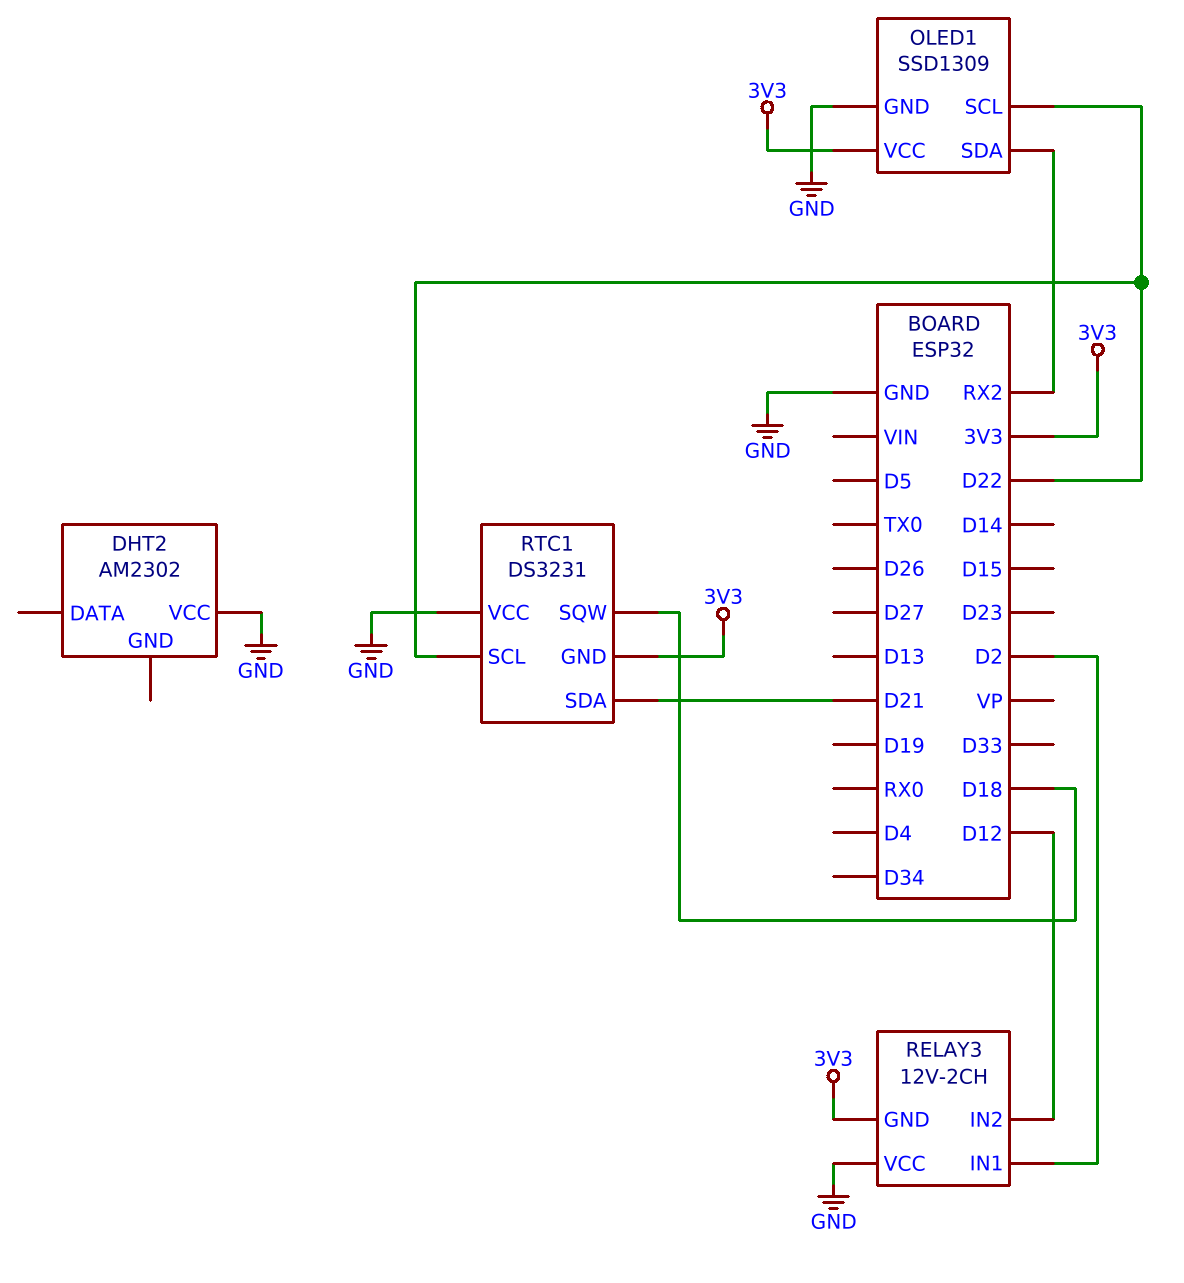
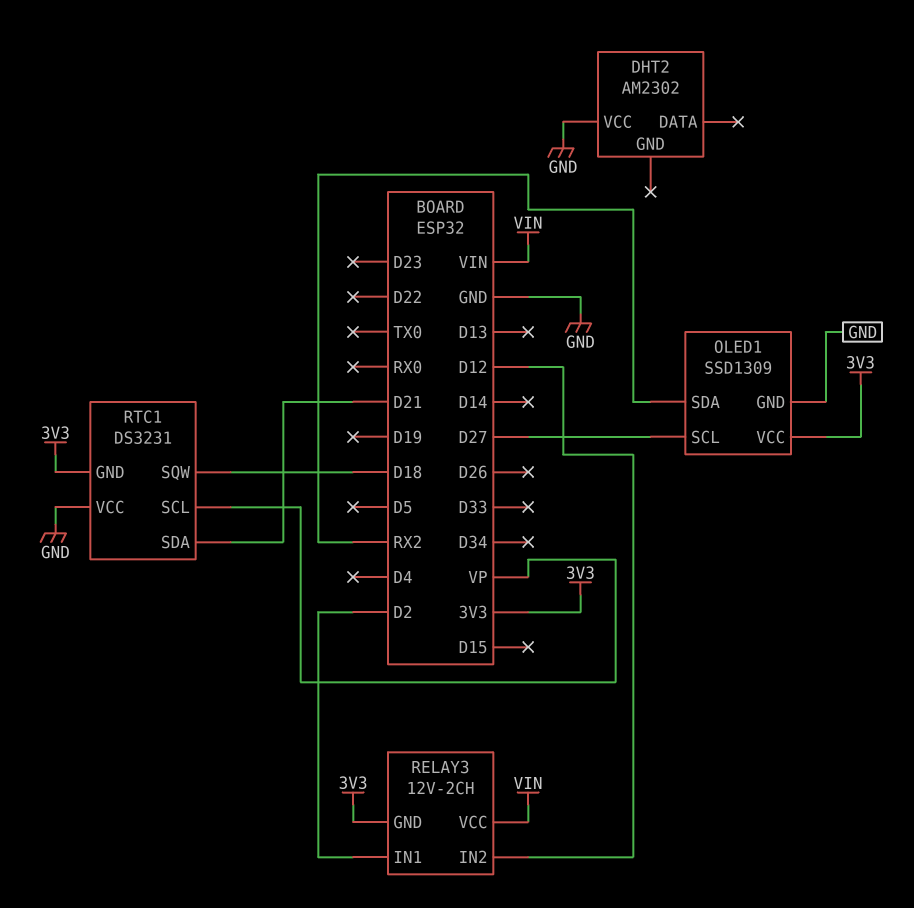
OLED1 pin SCL: D22 -> D27
RELAY3 pin VCC: GND -> VIN
RTC1 pin SCL: D22 -> VP

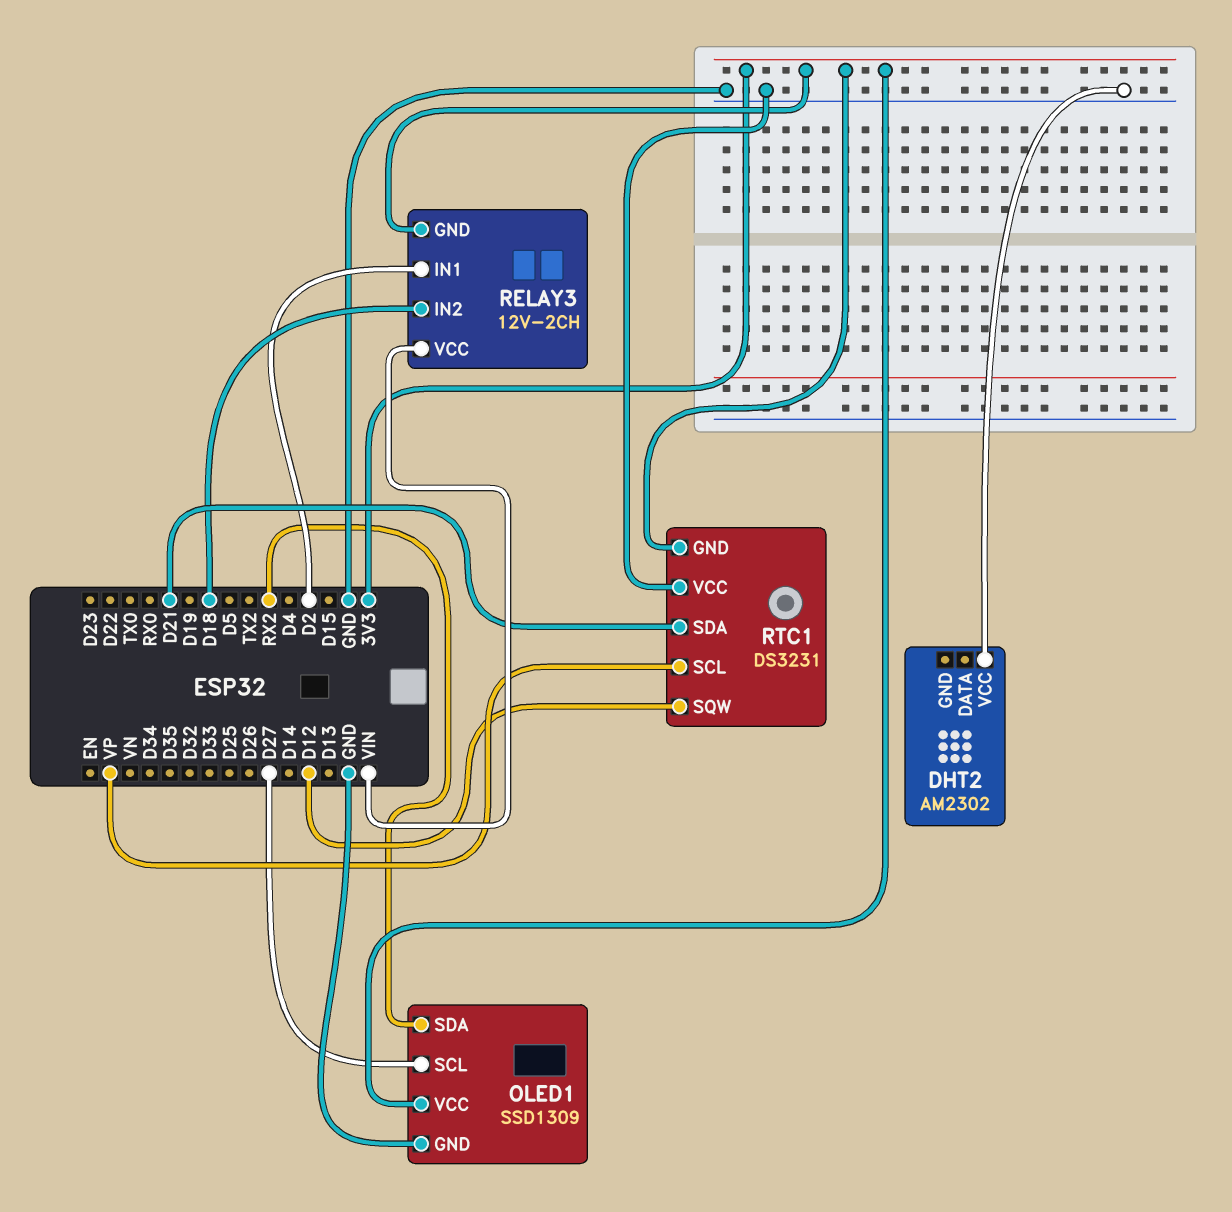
RELAY3 pin IN2: D12 -> D18
RTC1 pin SQW: D18 -> D12

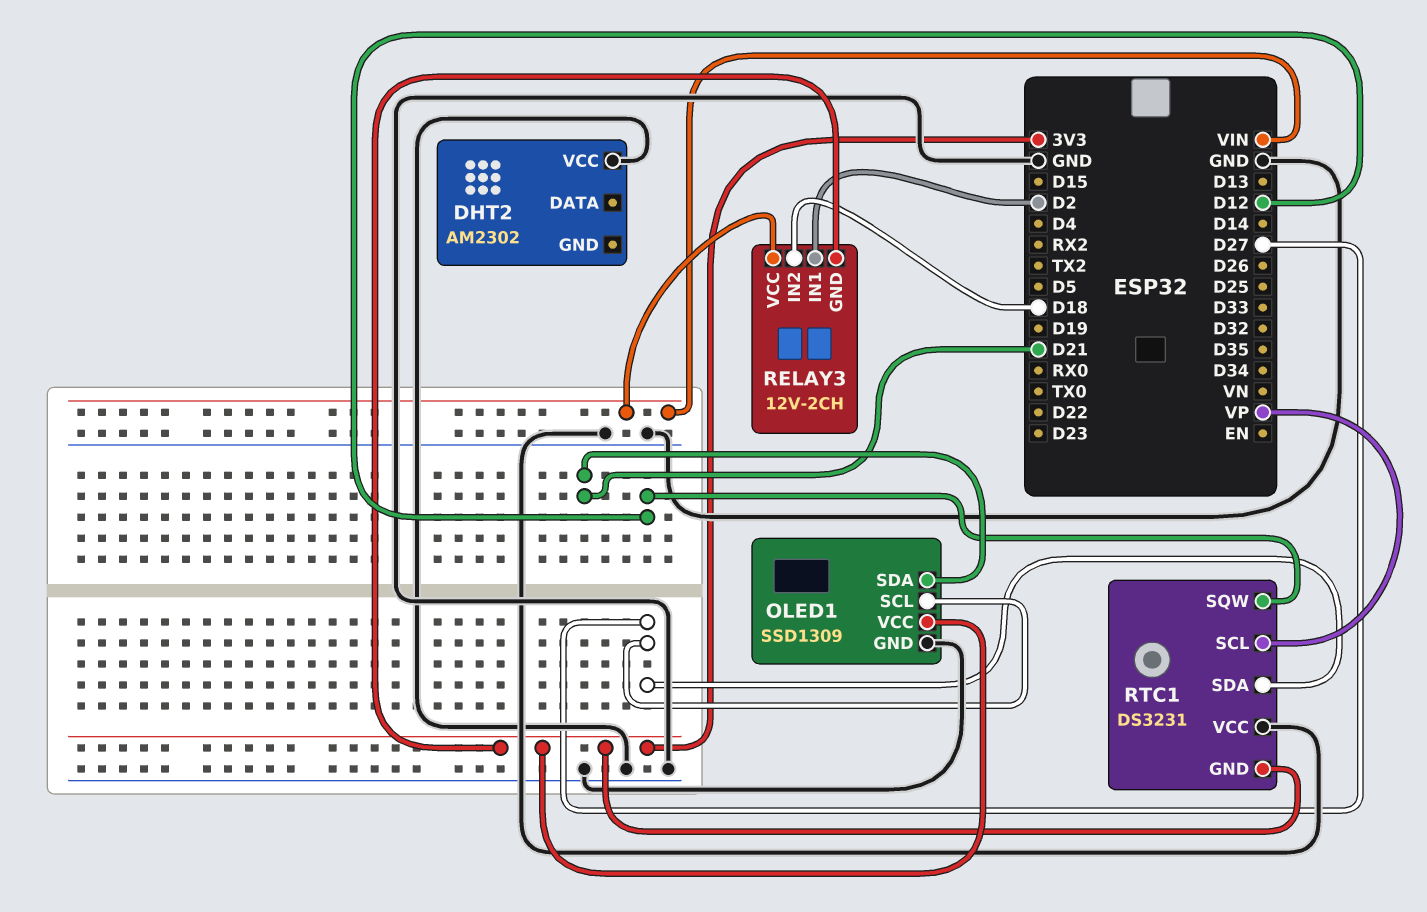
OLED1 pin SDA: RX2 -> D21
RTC1 pin SDA: D21 -> D27

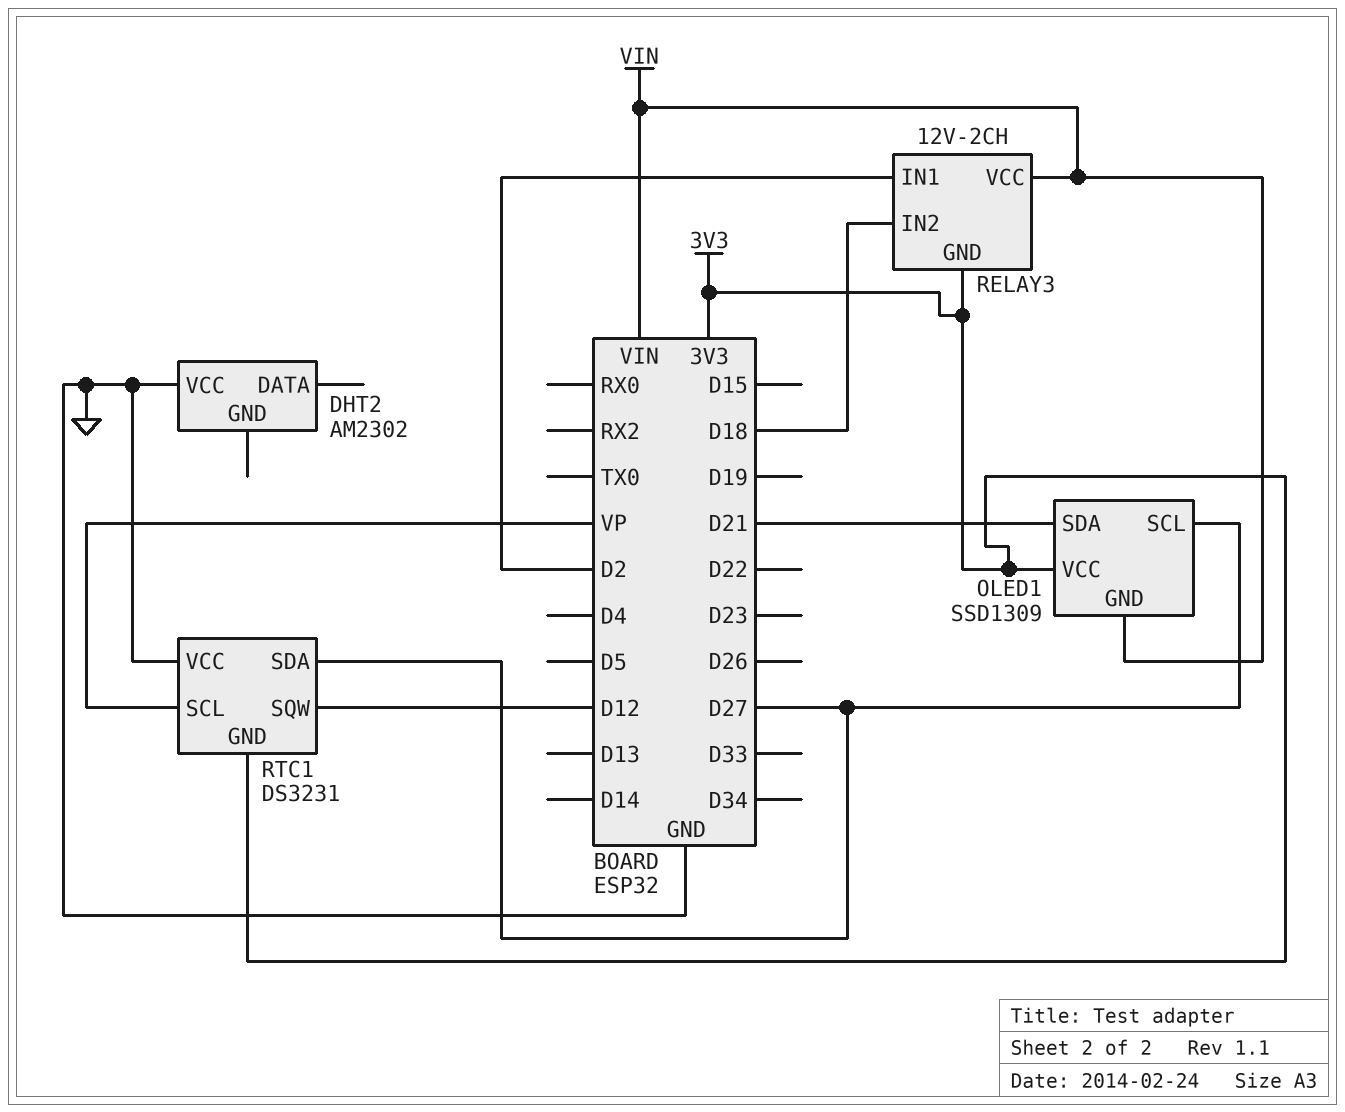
OLED1 pin GND: GND -> VIN

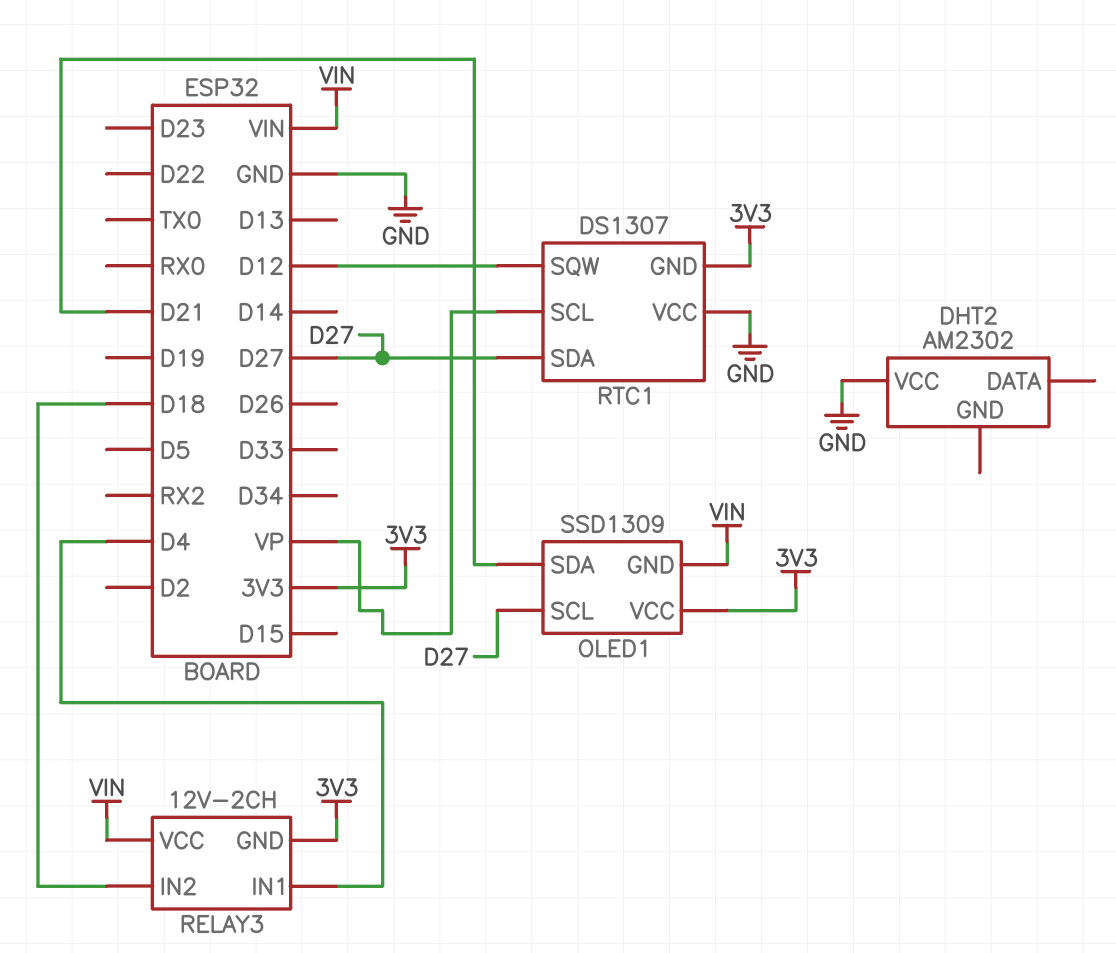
RELAY3 pin IN1: D2 -> D4
RTC1: DS3231 -> DS1307

